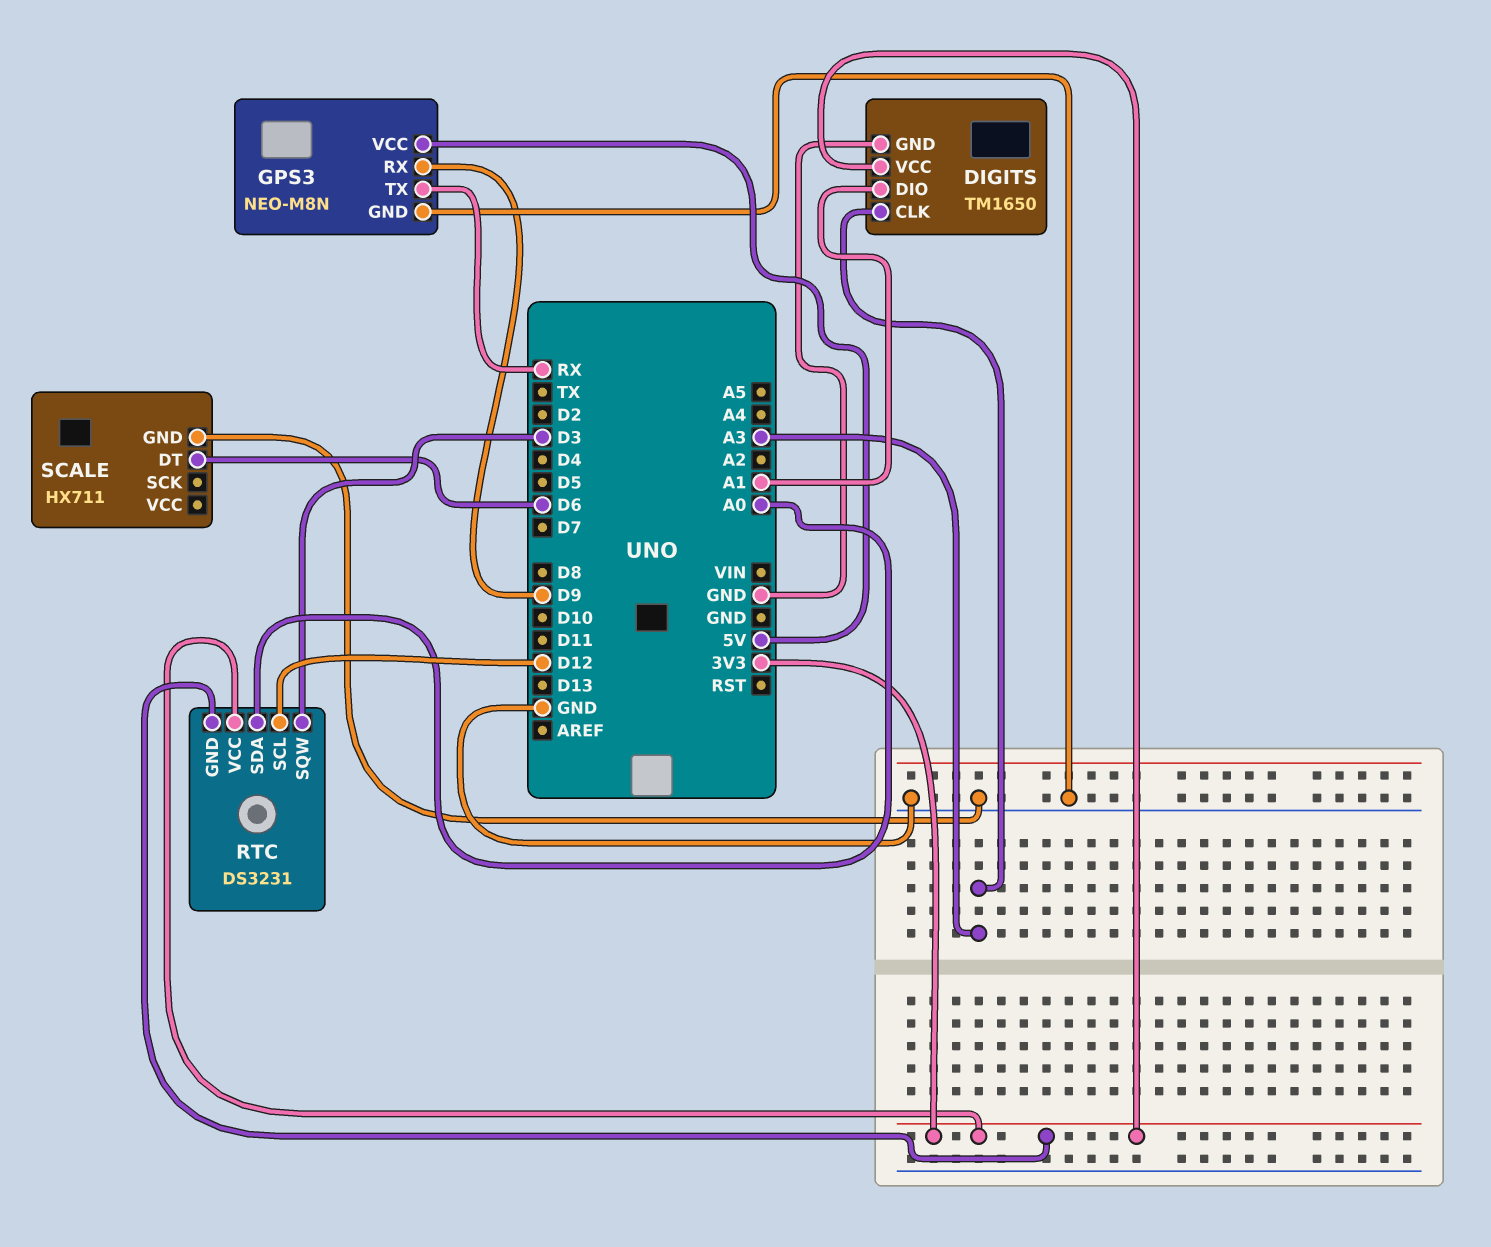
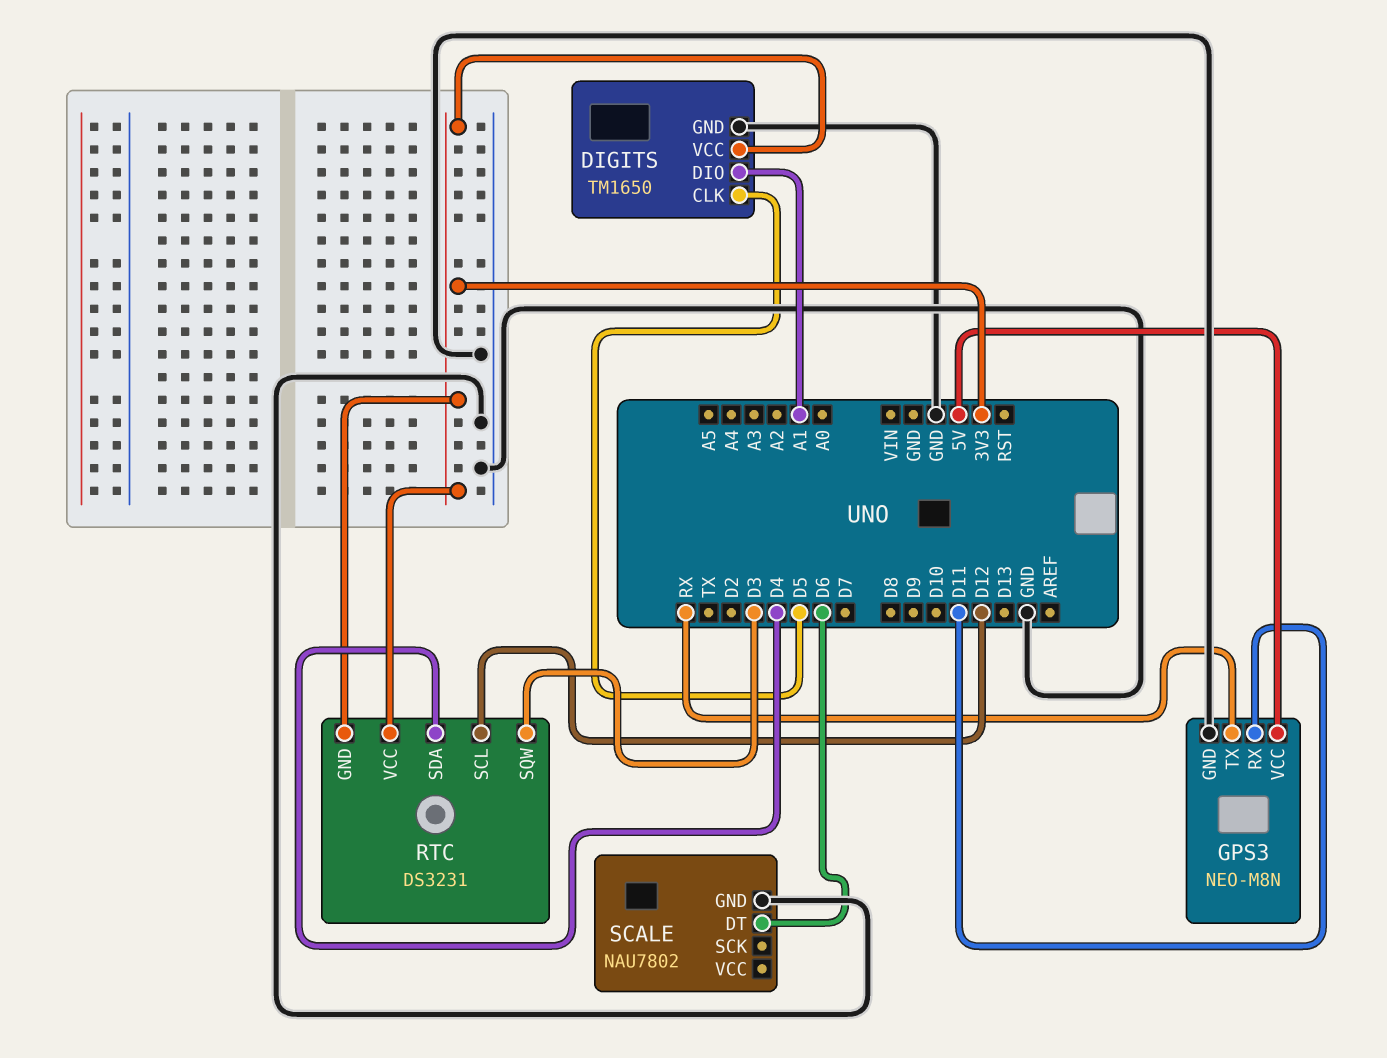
DIGITS pin CLK: A3 -> D5
GPS3 pin RX: D9 -> D11
RTC pin SDA: A0 -> D4
SCALE: HX711 -> NAU7802

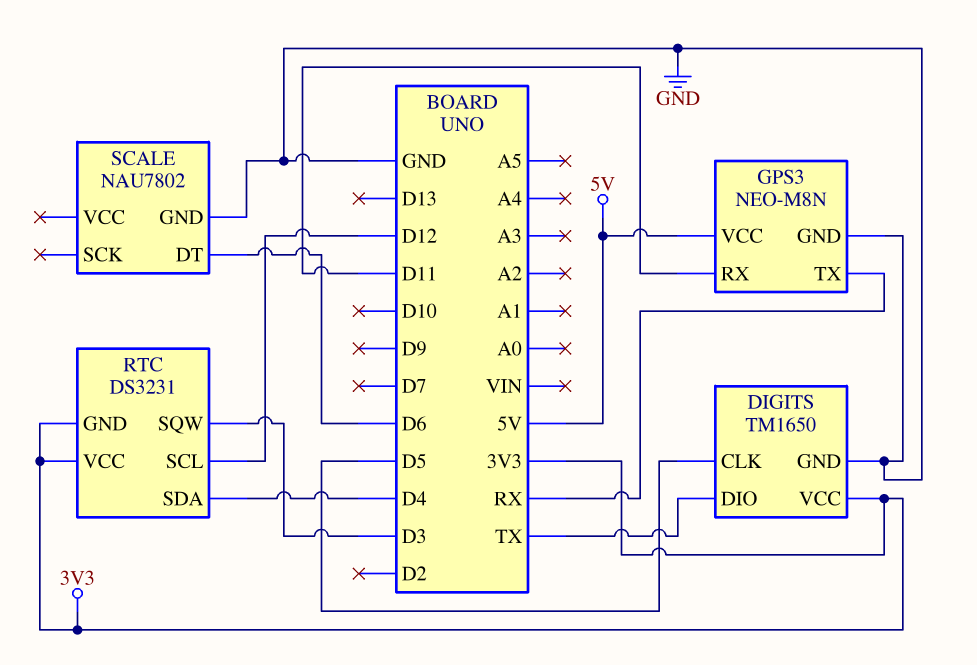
DIGITS pin DIO: A1 -> TX

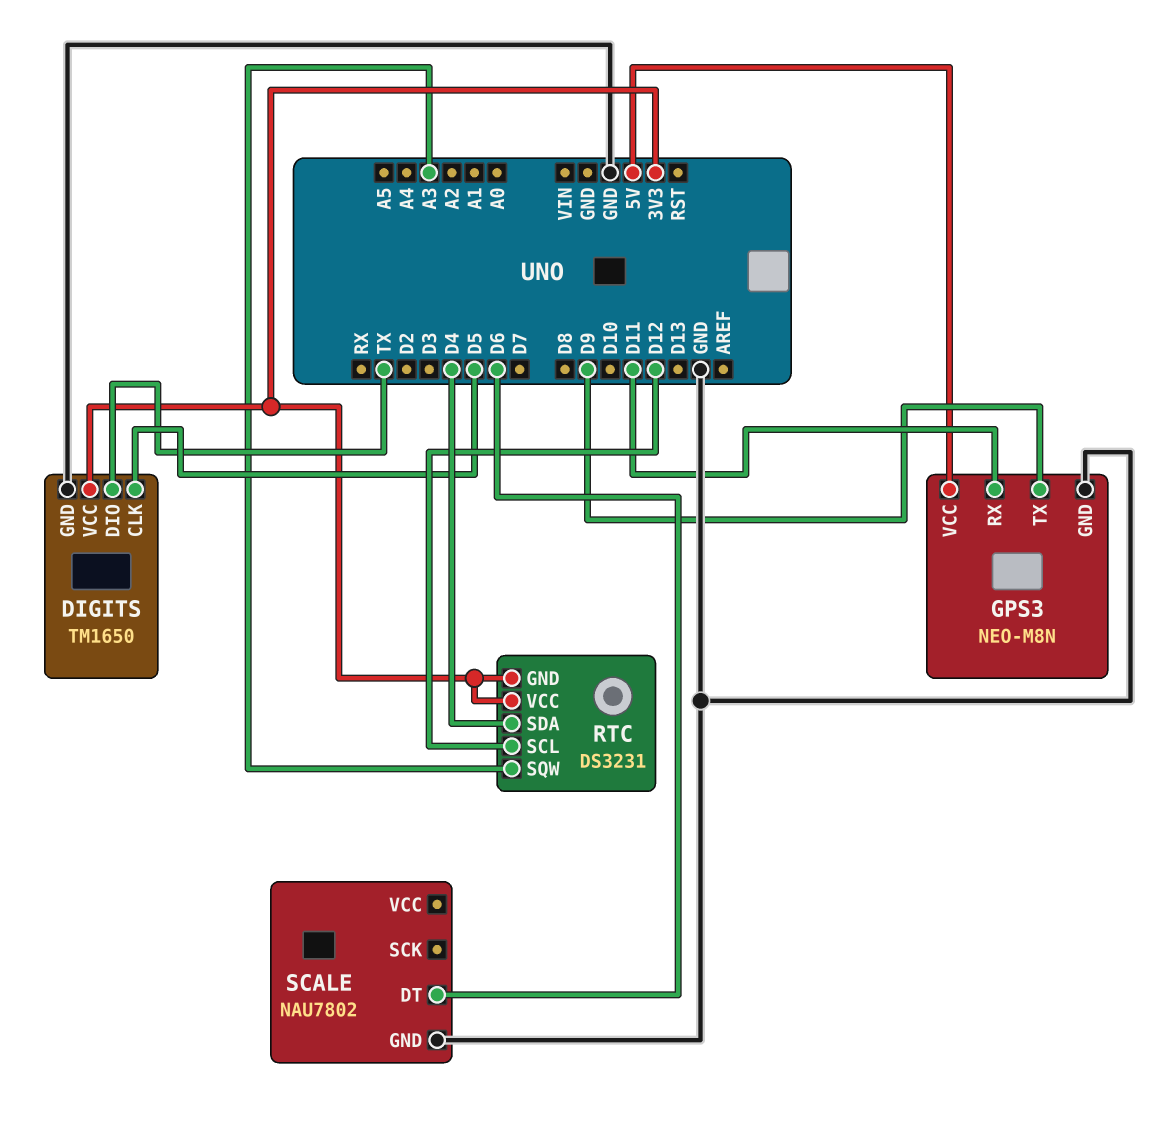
GPS3 pin TX: RX -> D9
RTC pin SQW: D3 -> A3

